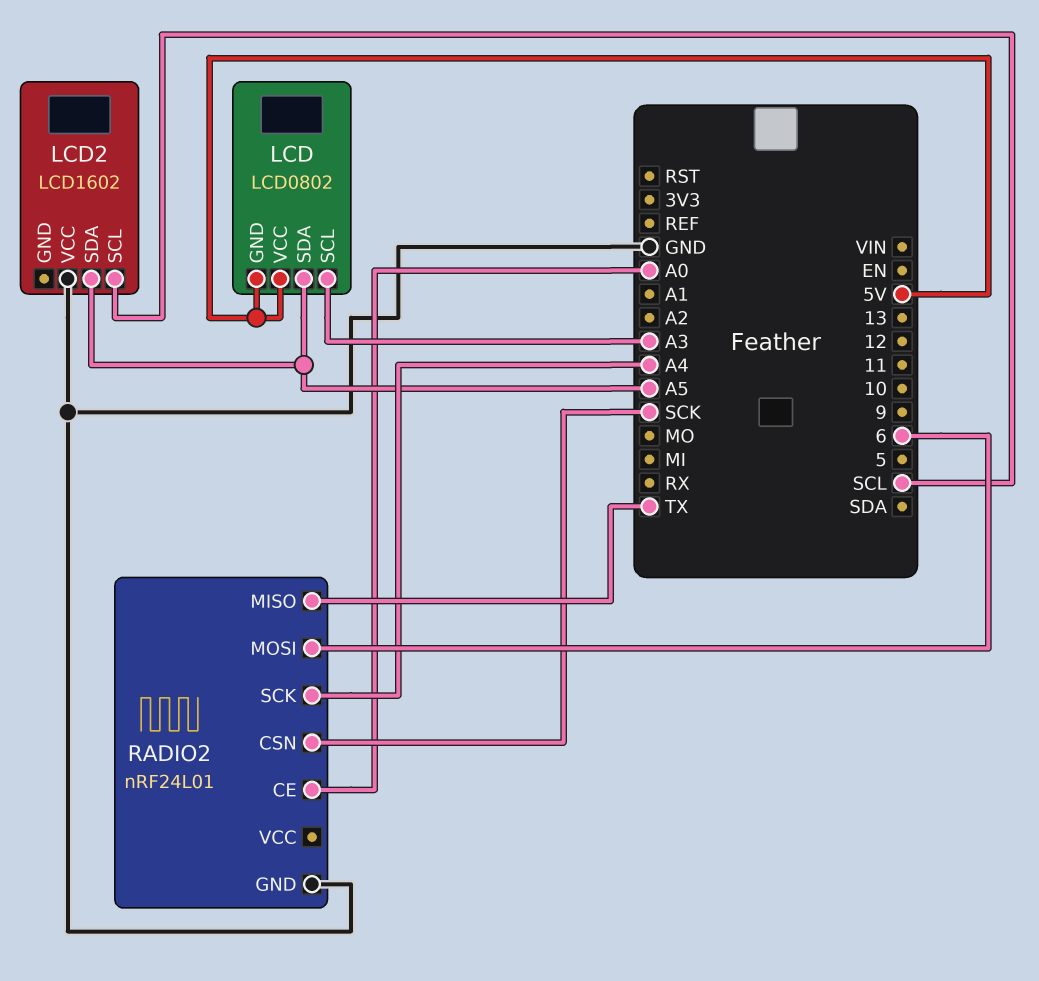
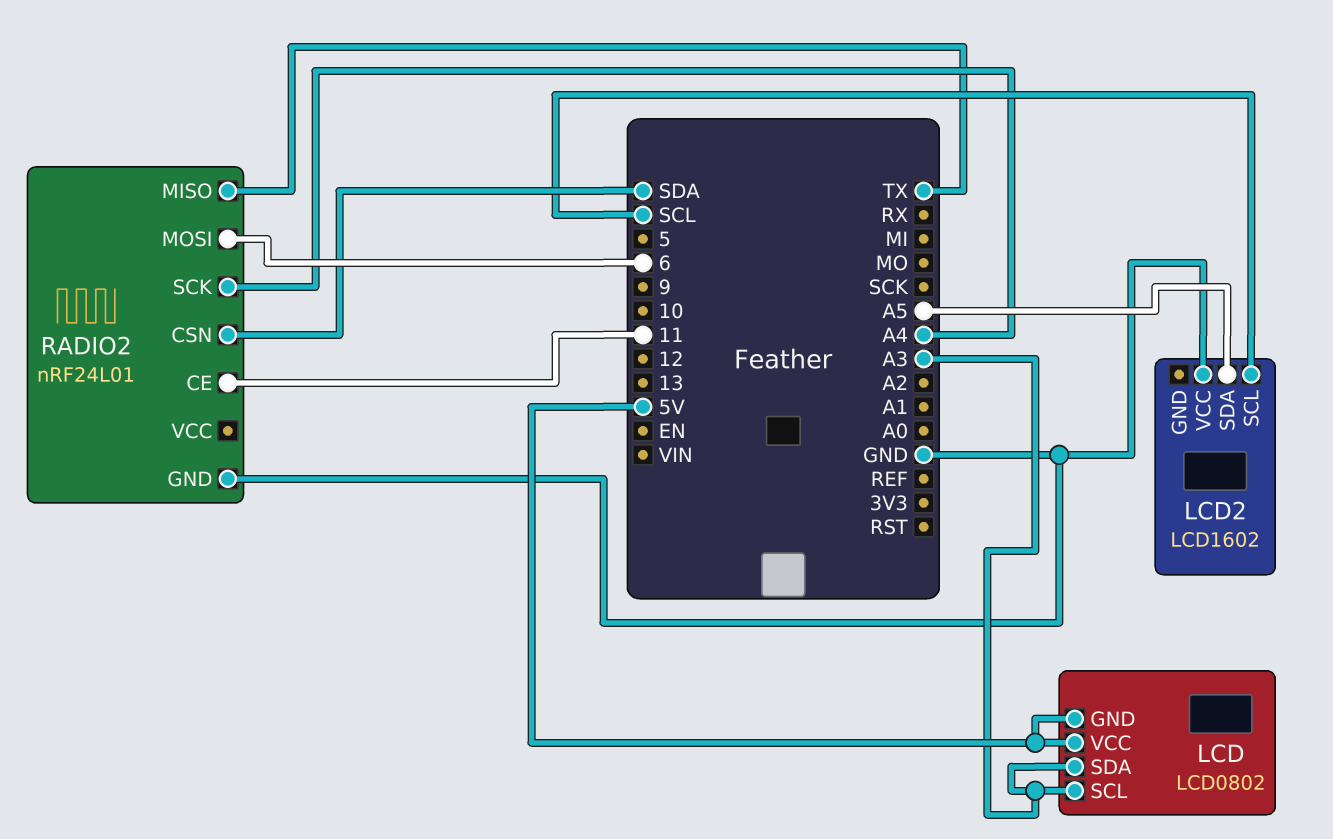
LCD pin SDA: A5 -> A3
RADIO2 pin CE: A0 -> 11
RADIO2 pin CSN: SCK -> SDA

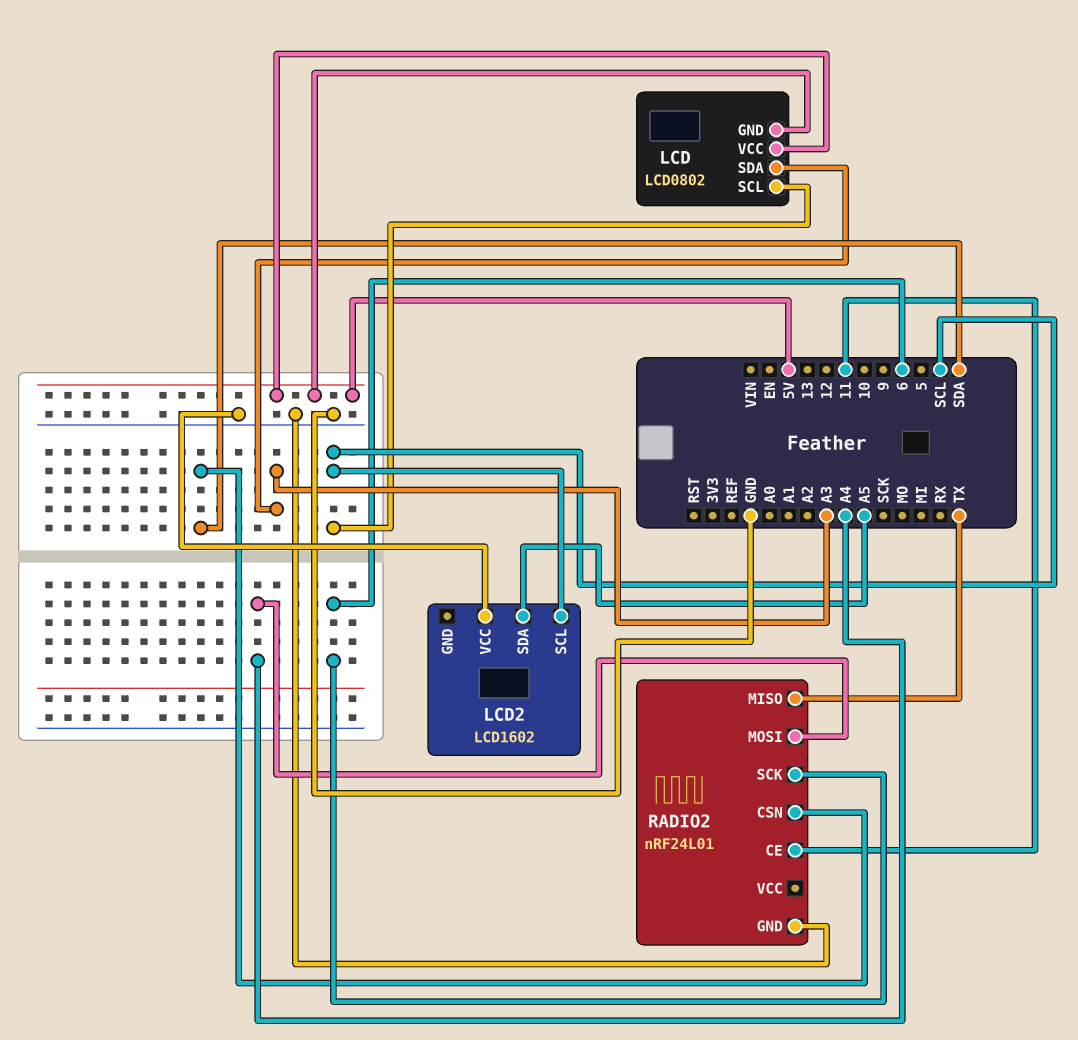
LCD pin SCL: A3 -> SCL
RADIO2 pin MOSI: 6 -> A4
RADIO2 pin SCK: A4 -> 6

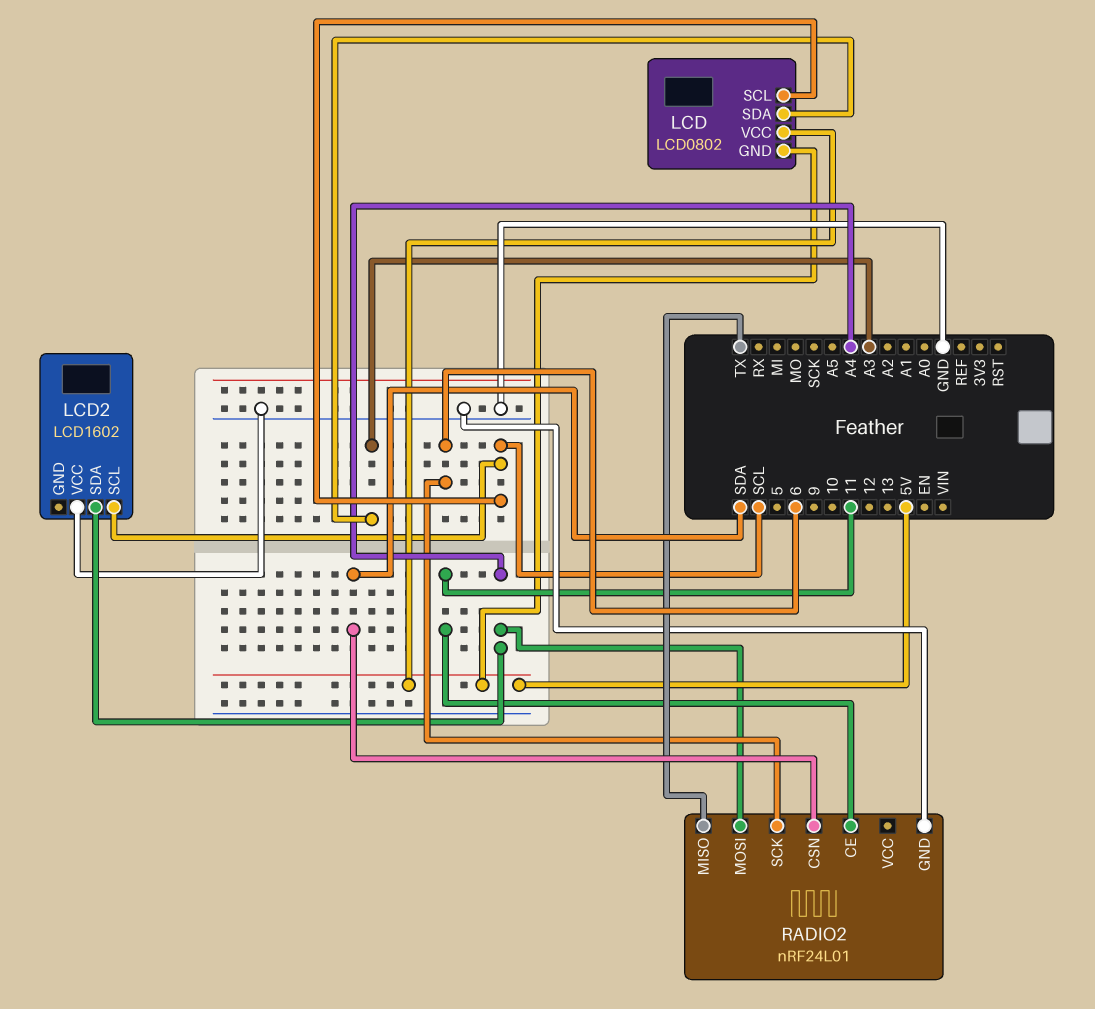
LCD2 pin SDA: A5 -> A4

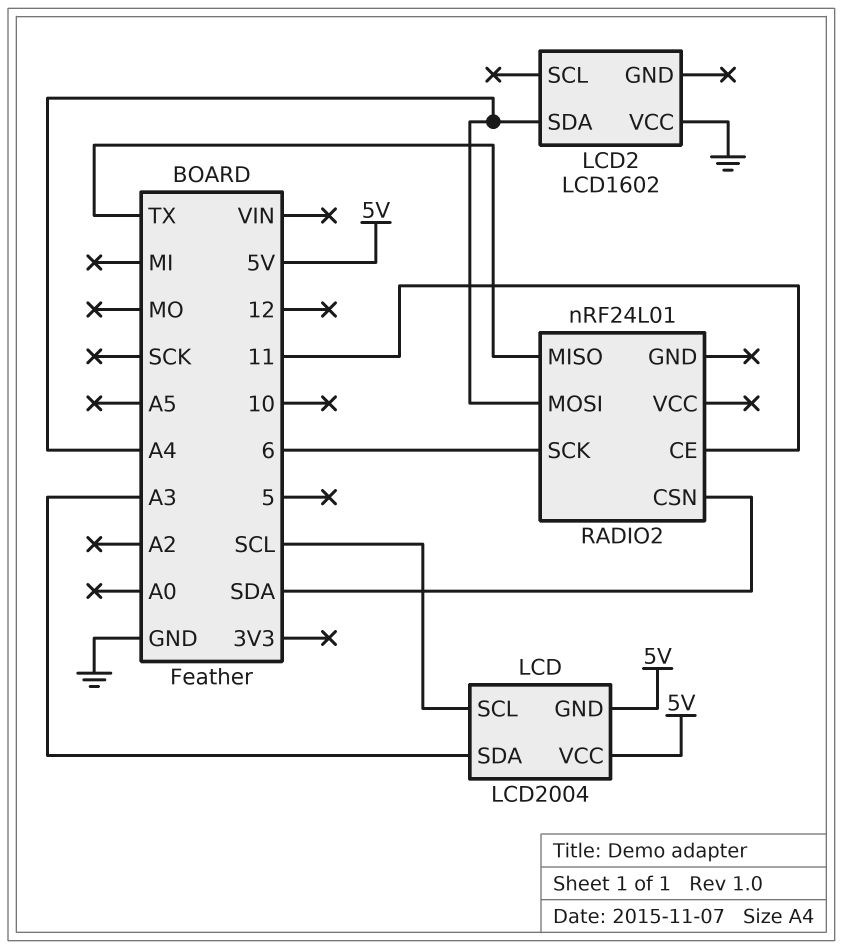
LCD: LCD0802 -> LCD2004
LCD2 pin SCL: SCL -> none
RADIO2 pin GND: GND -> none

